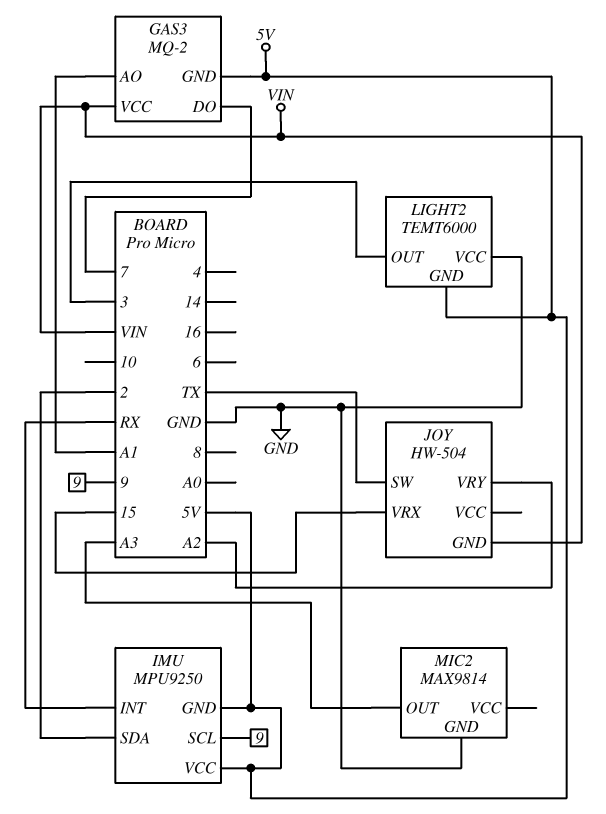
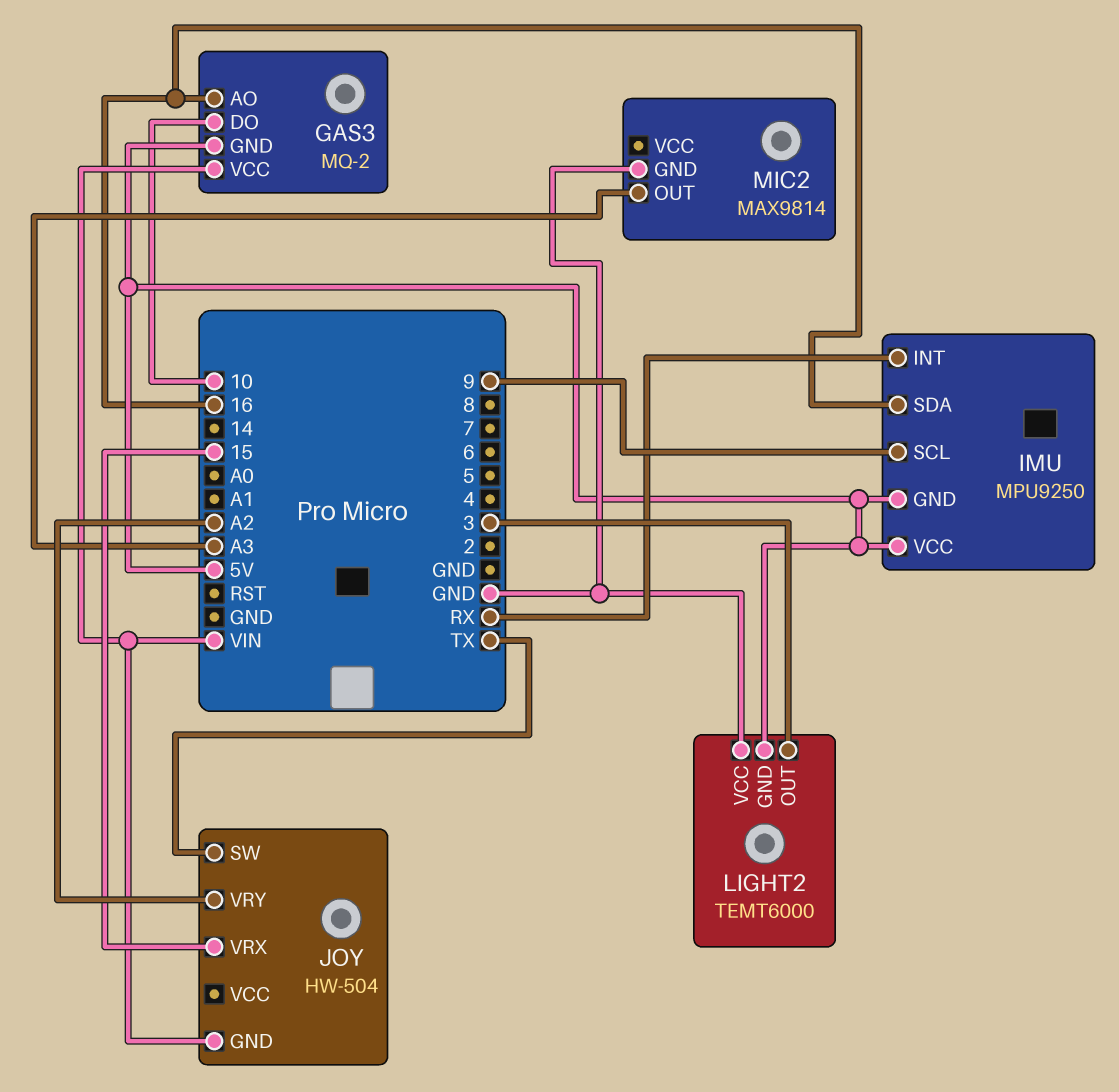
GAS3 pin AO: A1 -> 16
GAS3 pin DO: 7 -> 10
IMU pin SDA: 2 -> 16

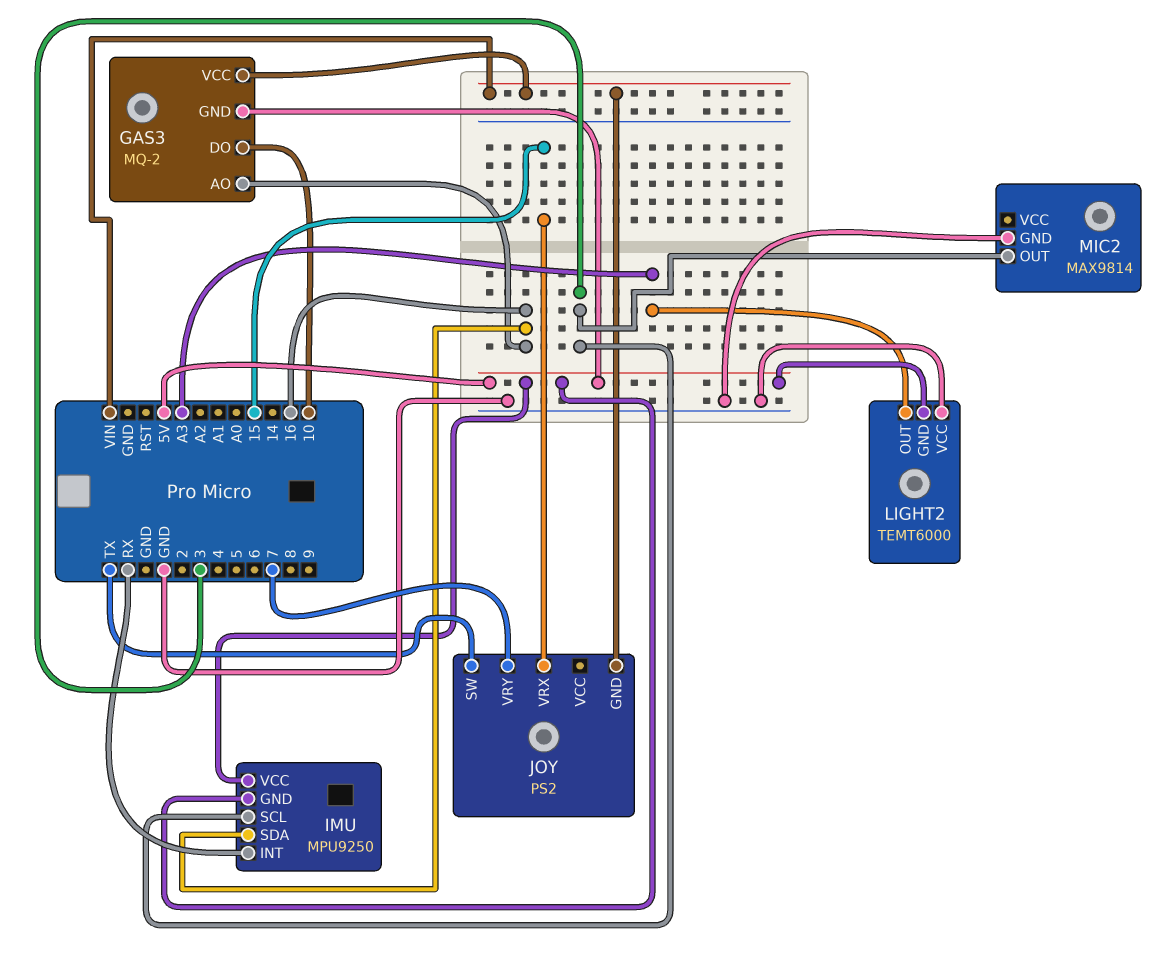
IMU pin SCL: 9 -> 3
JOY: HW-504 -> PS2
JOY pin VRY: A2 -> 7
LIGHT2 pin OUT: 3 -> A3
MIC2 pin OUT: A3 -> 3

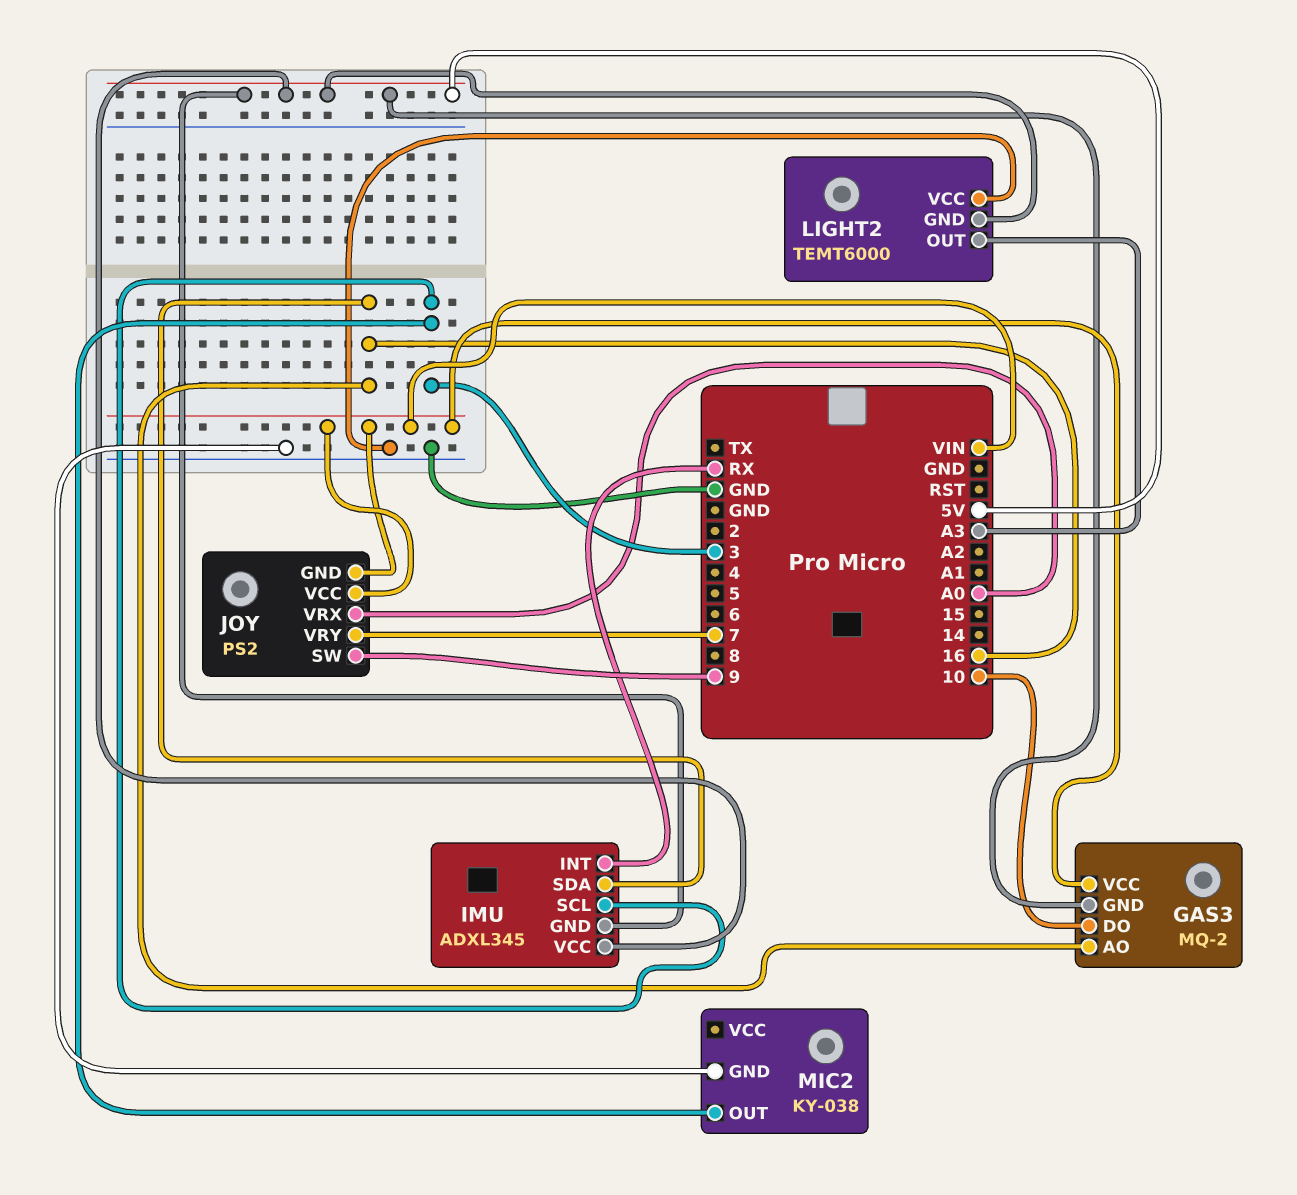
IMU: MPU9250 -> ADXL345
JOY pin SW: TX -> 9
JOY pin VCC: none -> VIN
JOY pin VRX: 15 -> A0
MIC2: MAX9814 -> KY-038

